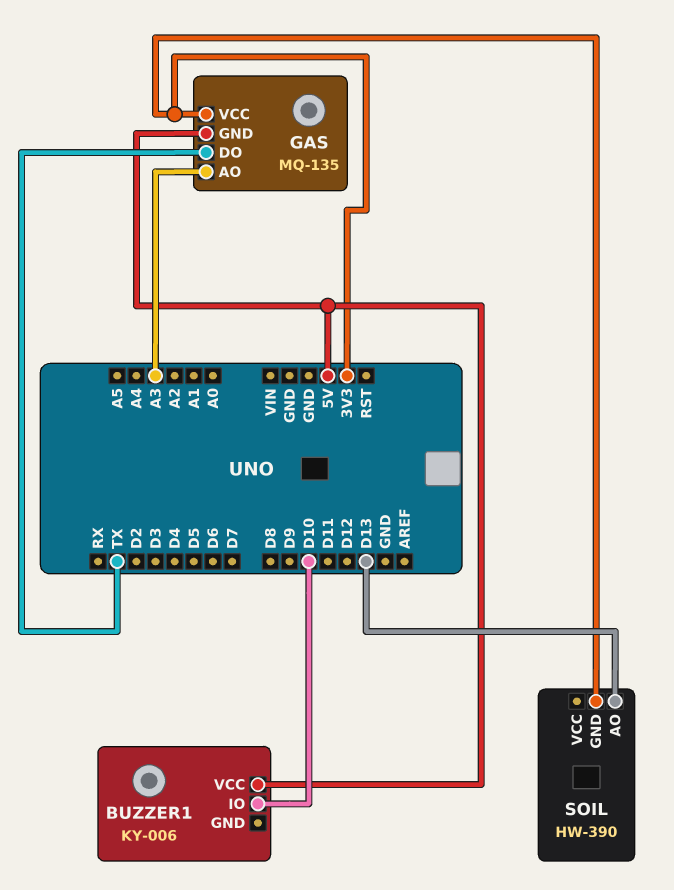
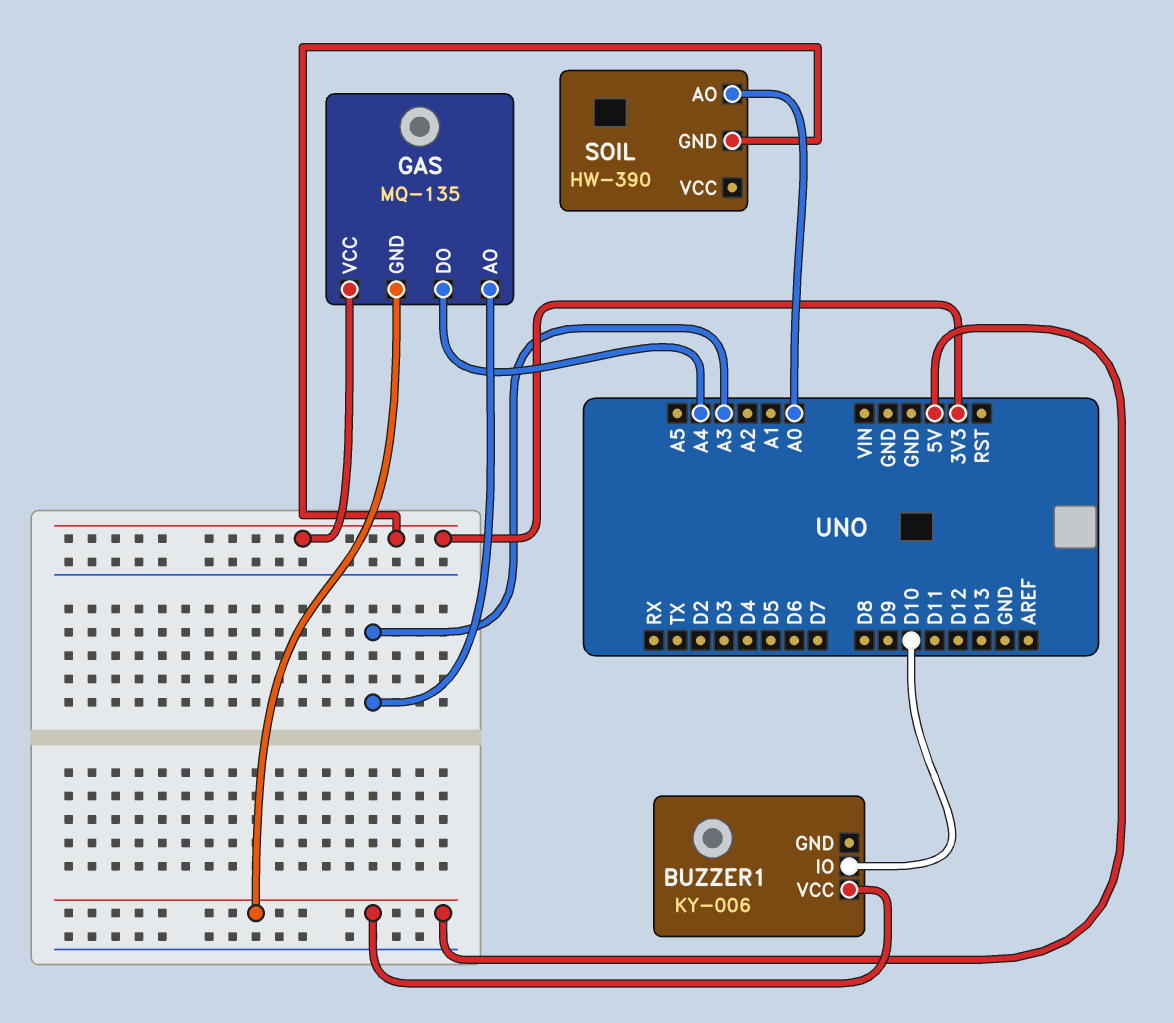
GAS pin DO: TX -> A4
SOIL pin AO: D13 -> A0

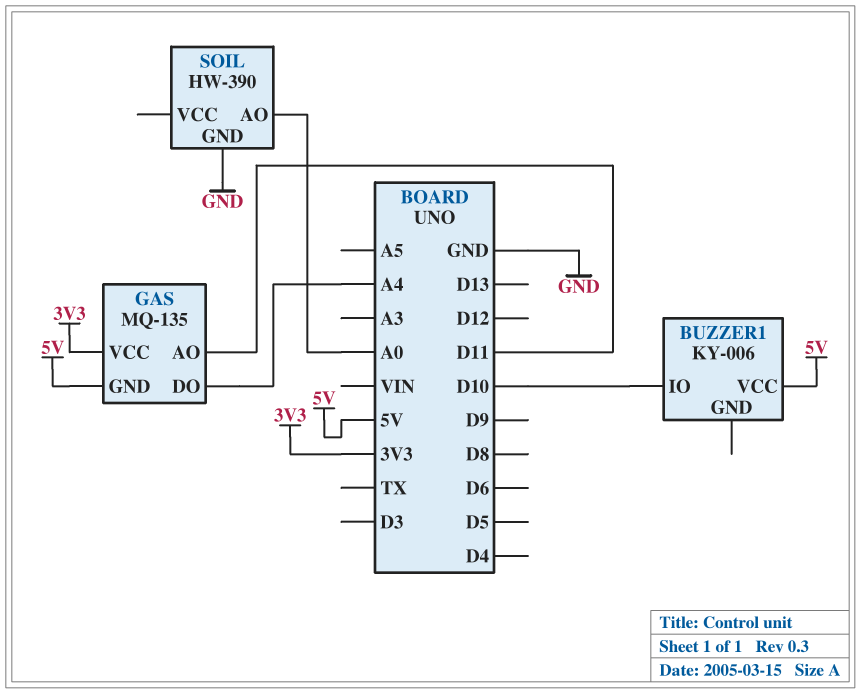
GAS pin AO: A3 -> D11
SOIL pin GND: 3V3 -> GND

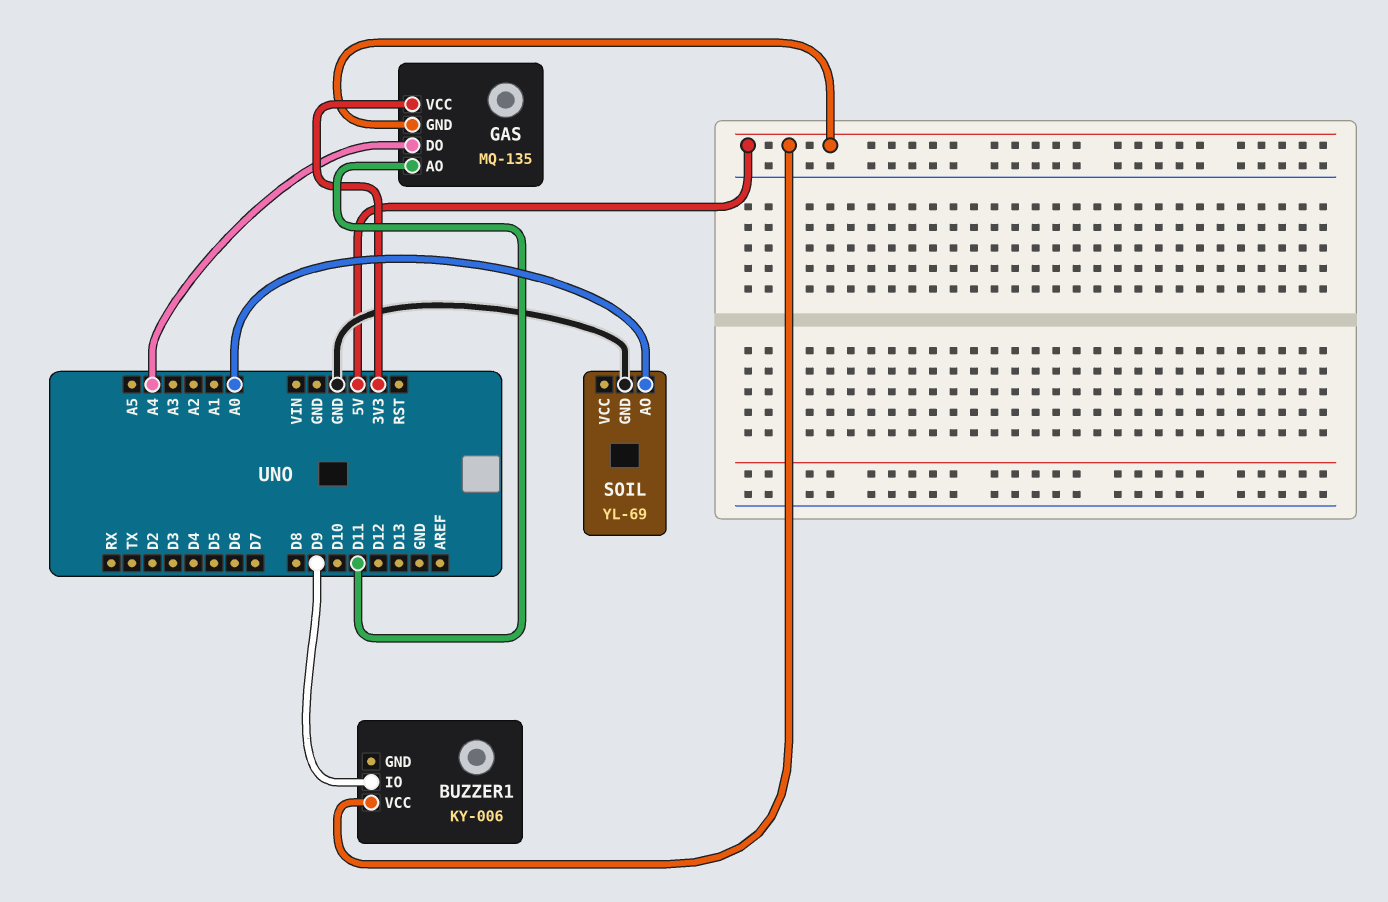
BUZZER1 pin IO: D10 -> D9
SOIL: HW-390 -> YL-69

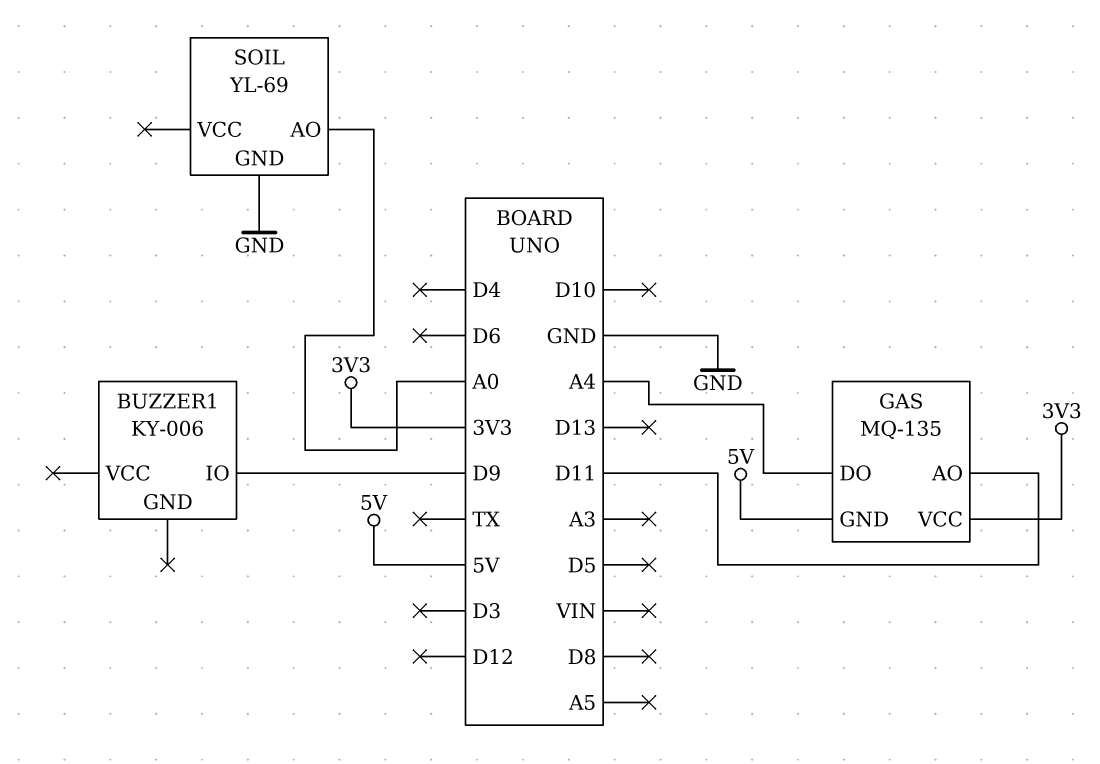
BUZZER1 pin VCC: 5V -> none

